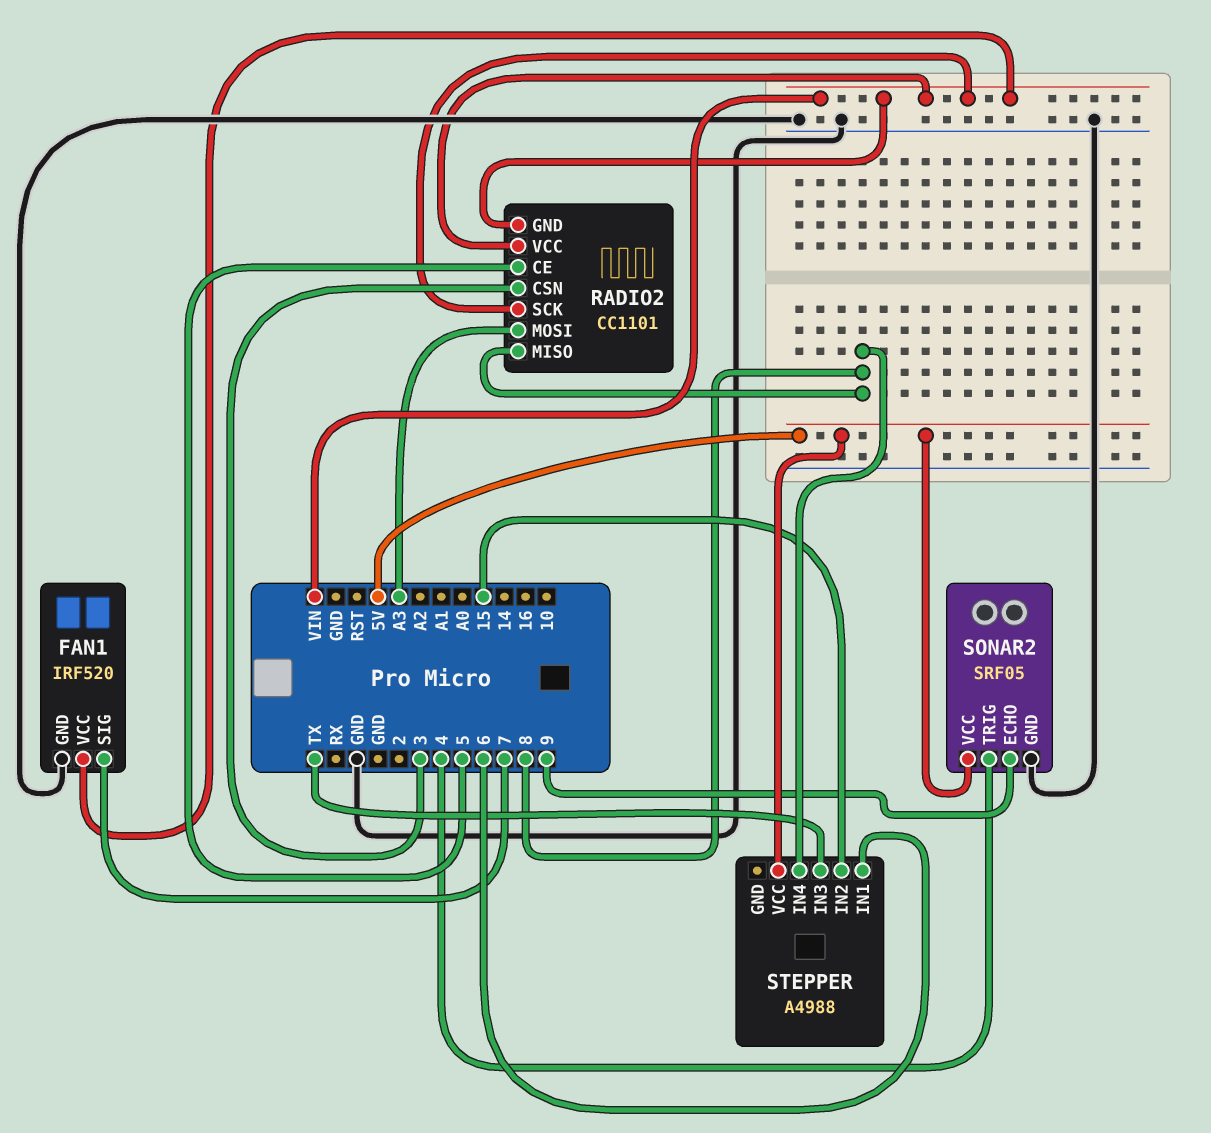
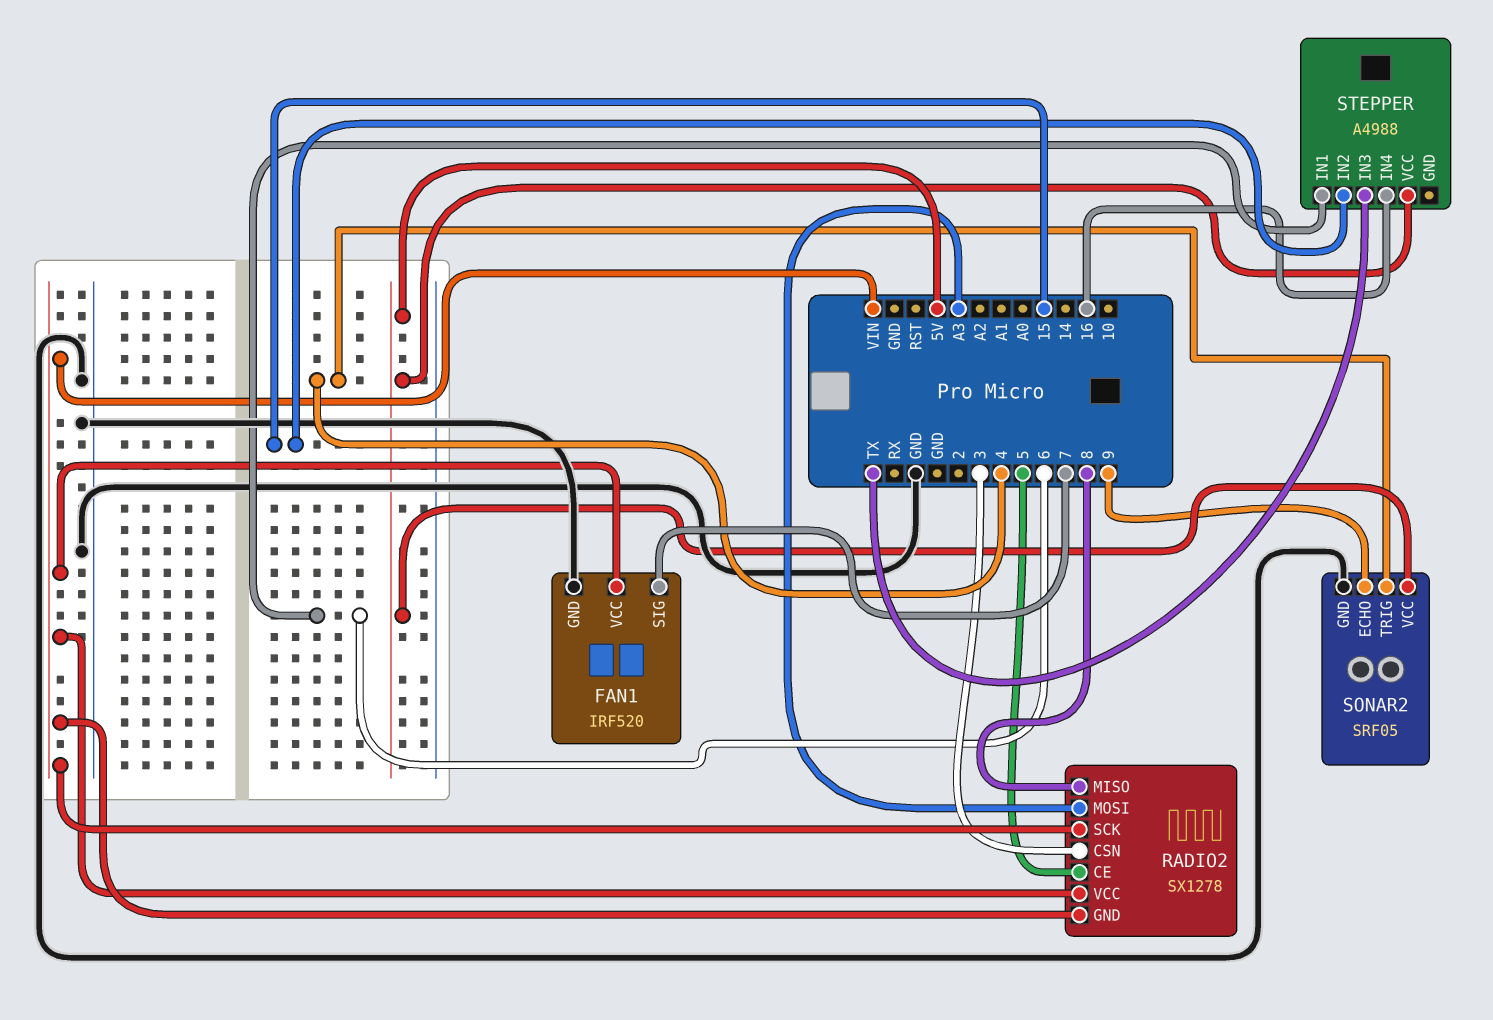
RADIO2: CC1101 -> SX1278
STEPPER pin IN4: 8 -> 16

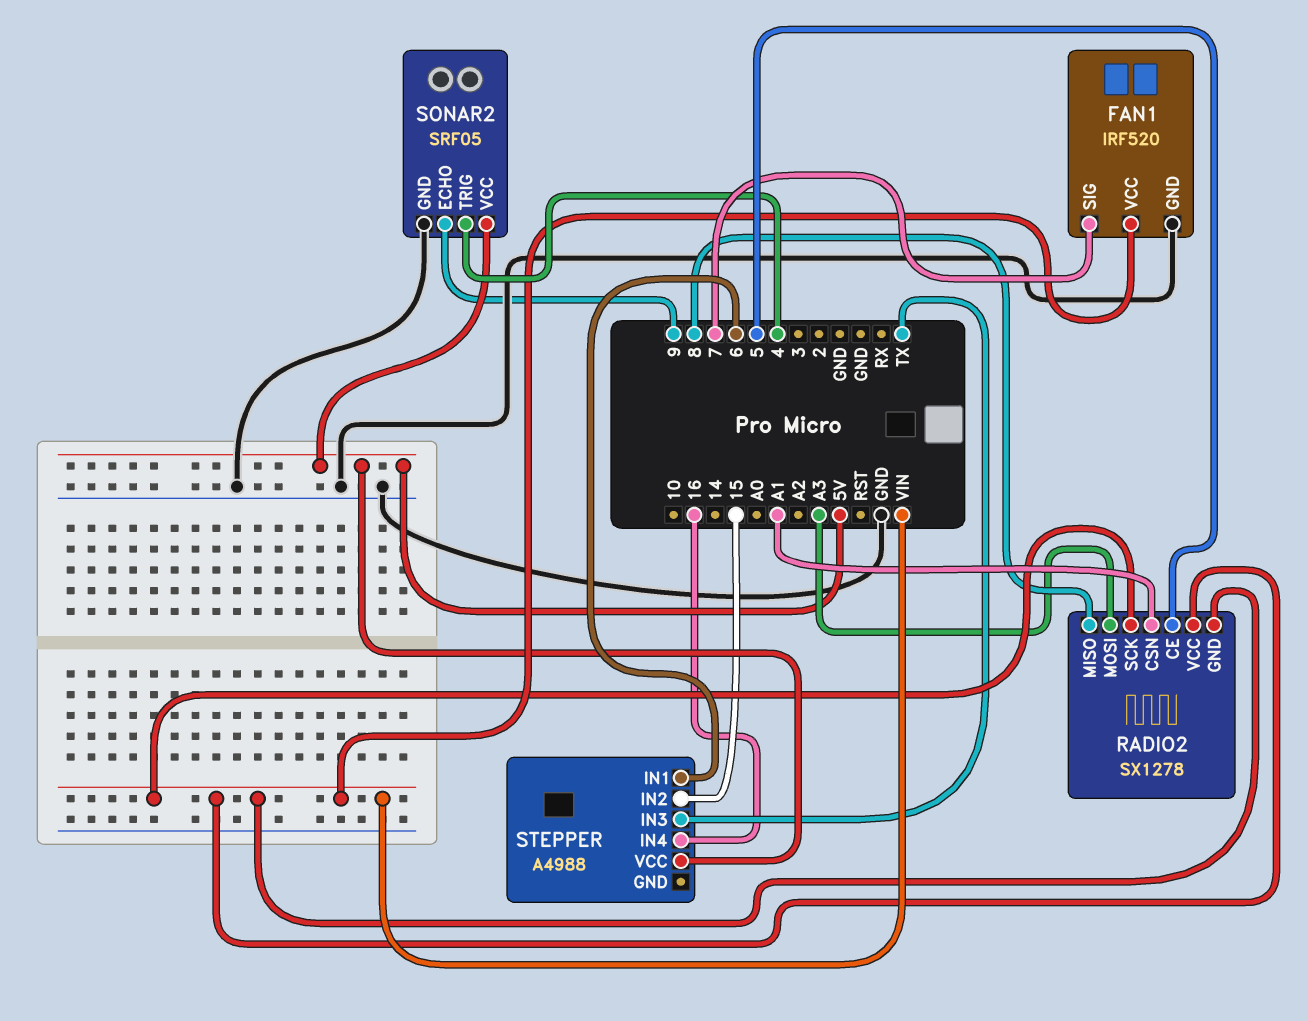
RADIO2 pin CSN: 3 -> A1

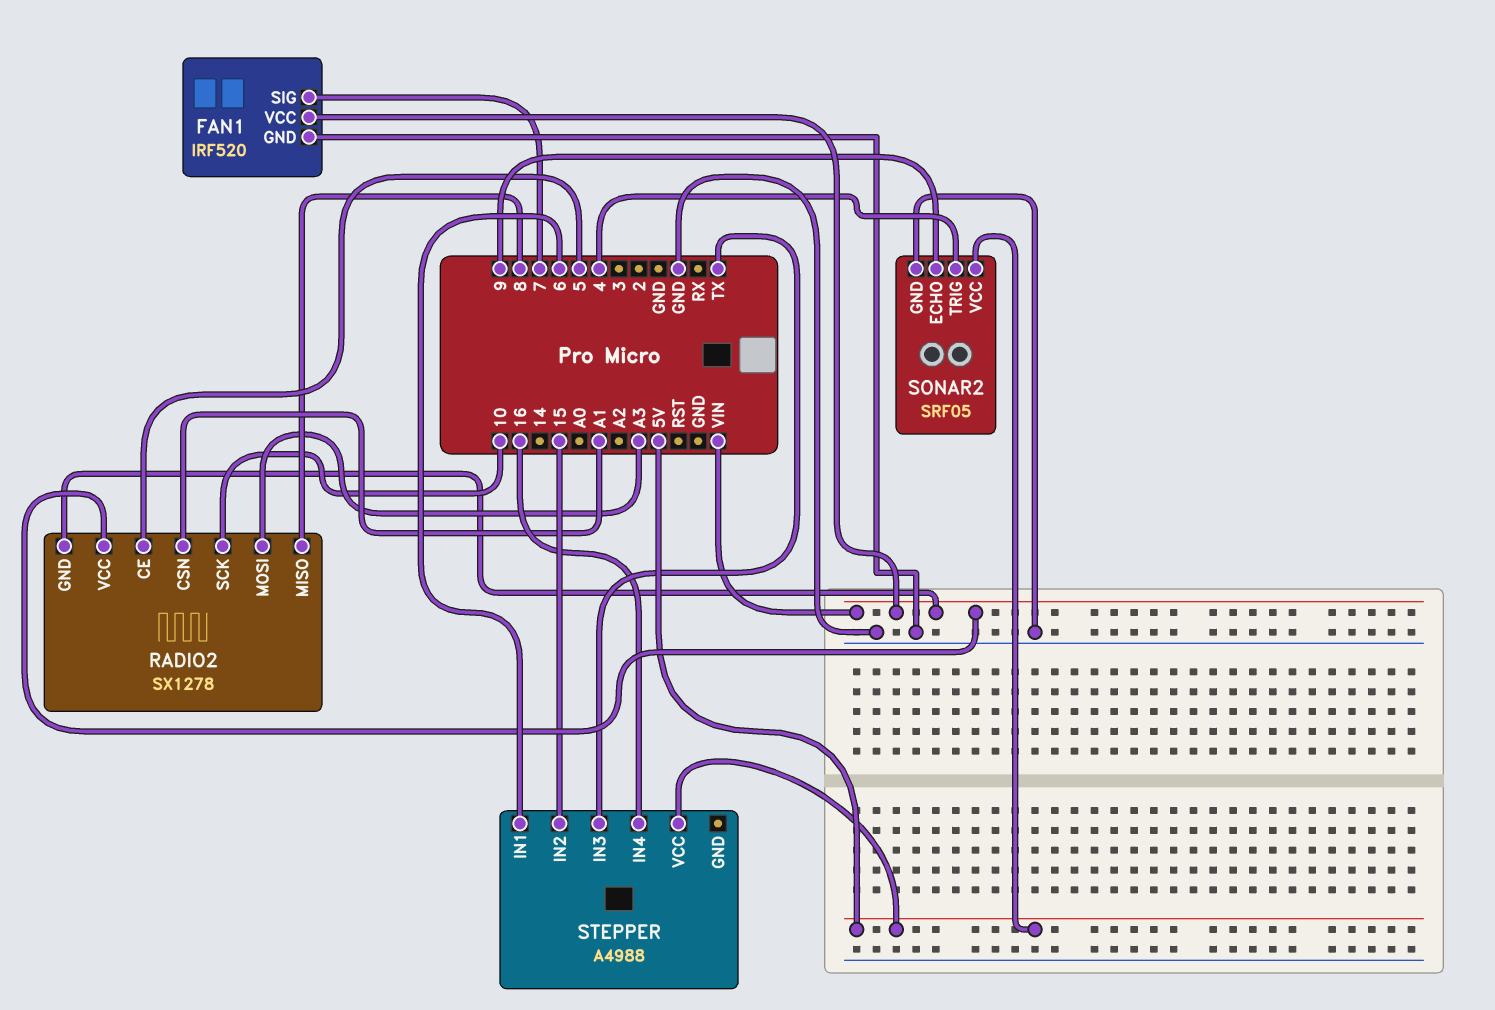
RADIO2 pin SCK: VIN -> 10

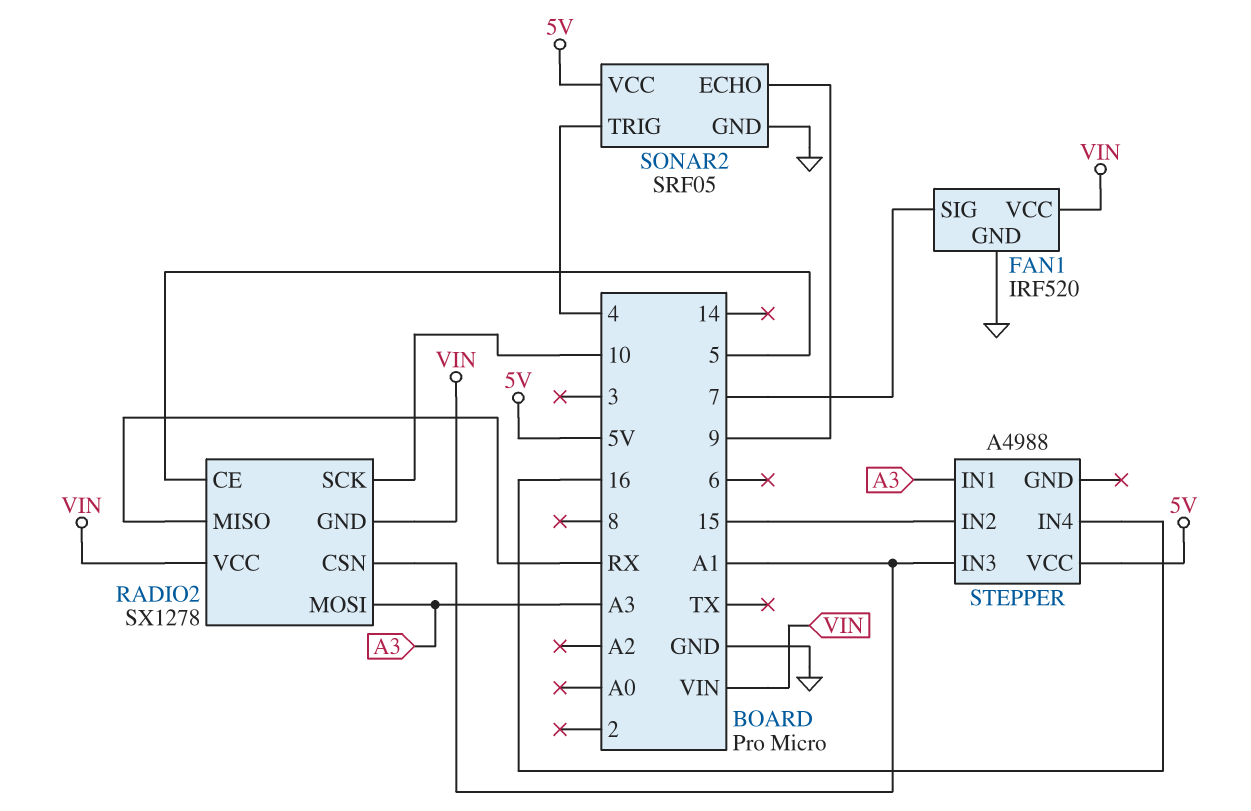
RADIO2 pin MISO: 8 -> RX
STEPPER pin IN1: 6 -> A3
STEPPER pin IN3: TX -> A1

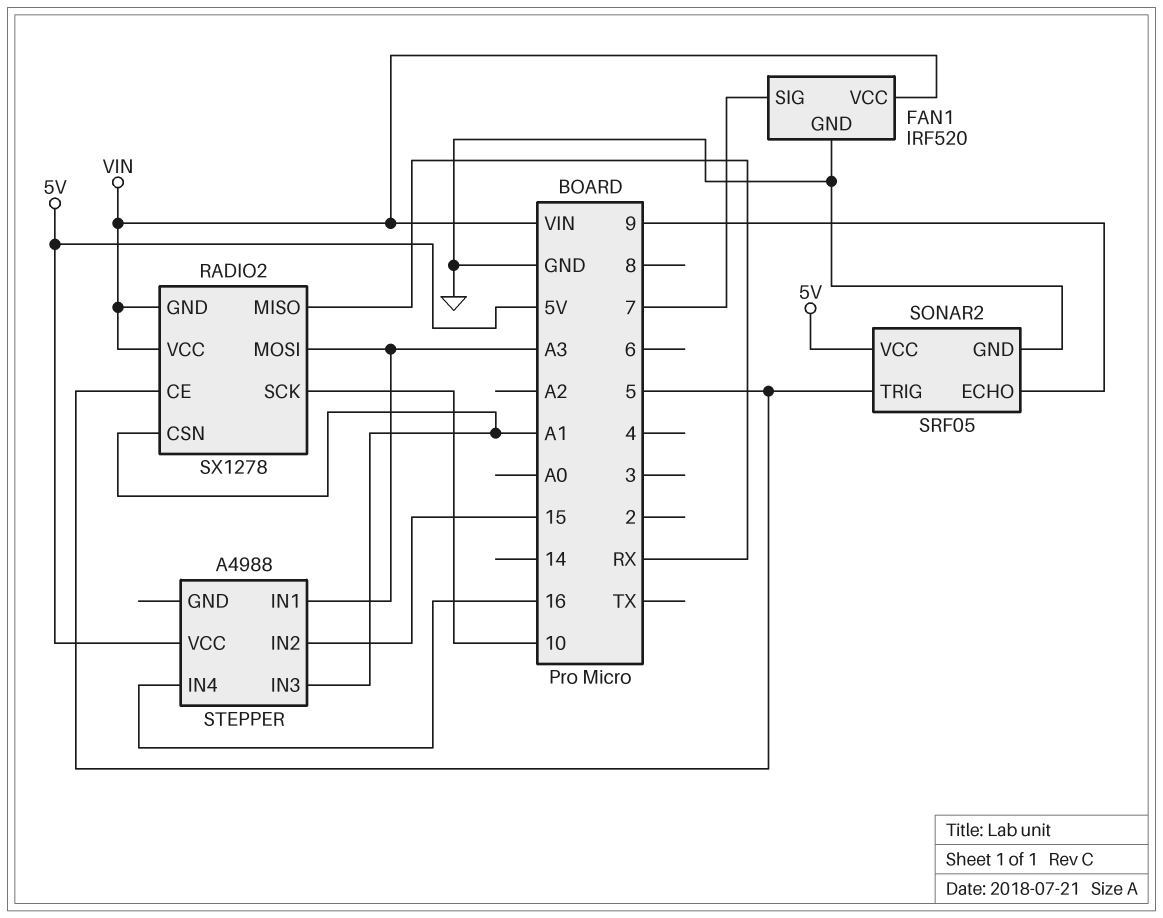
SONAR2 pin TRIG: 4 -> 5

